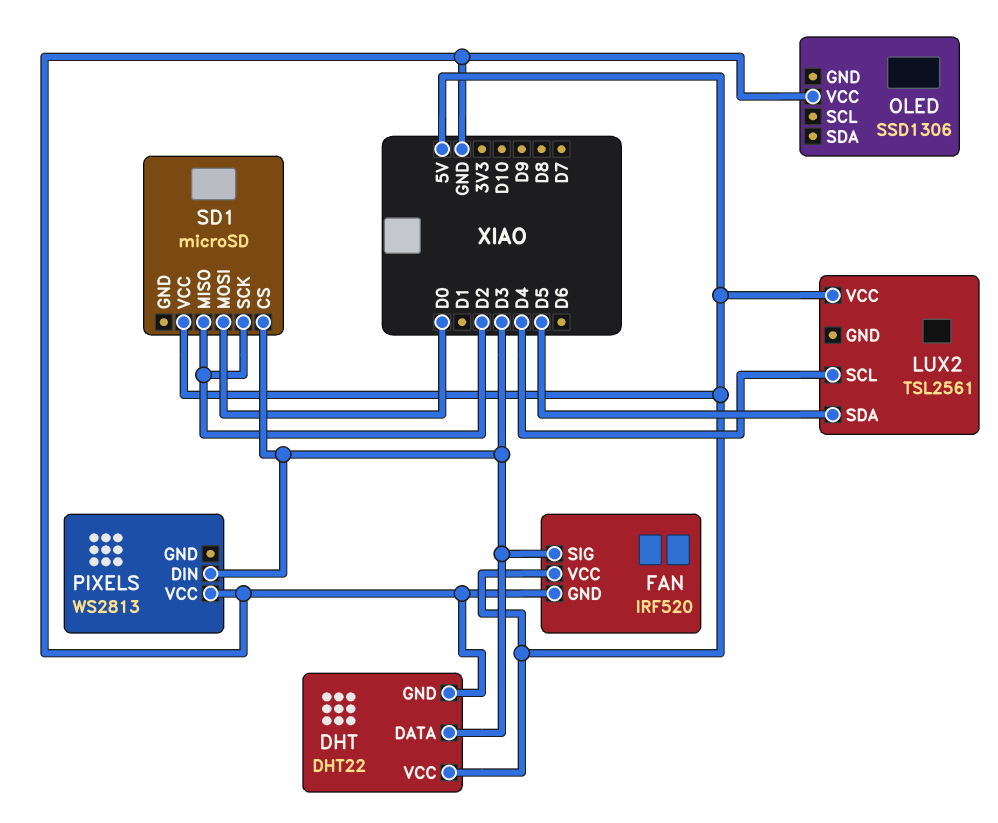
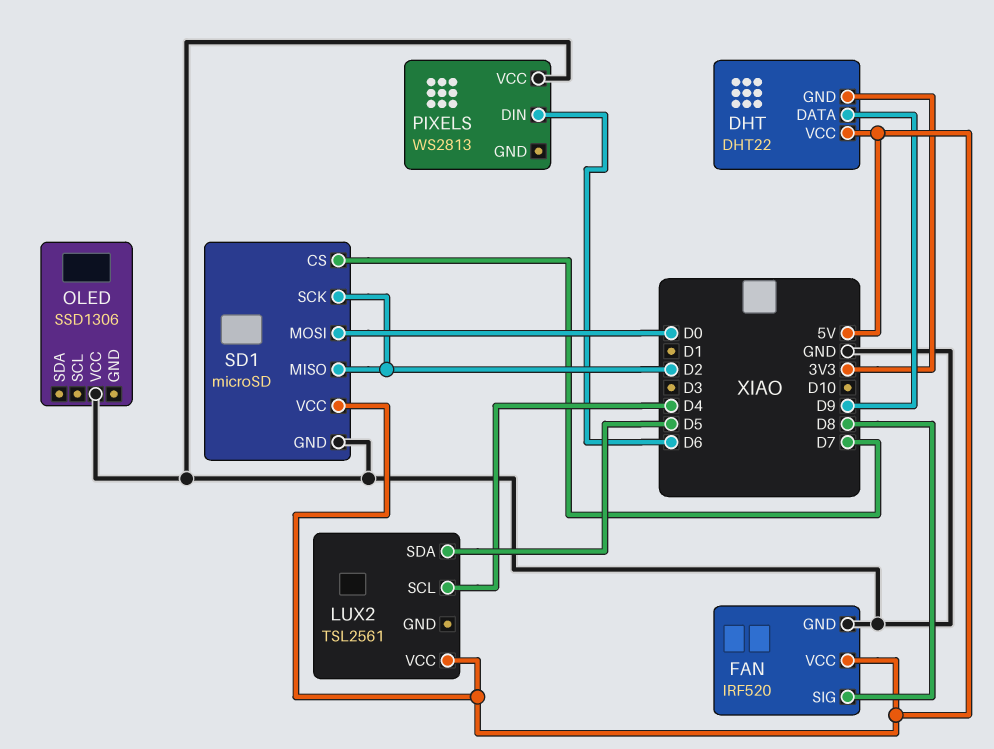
DHT pin DATA: D3 -> D9
DHT pin GND: GND -> 3V3
FAN pin SIG: D3 -> D8
PIXELS pin DIN: D3 -> D6
SD1 pin CS: D3 -> D7
SD1 pin GND: none -> GND

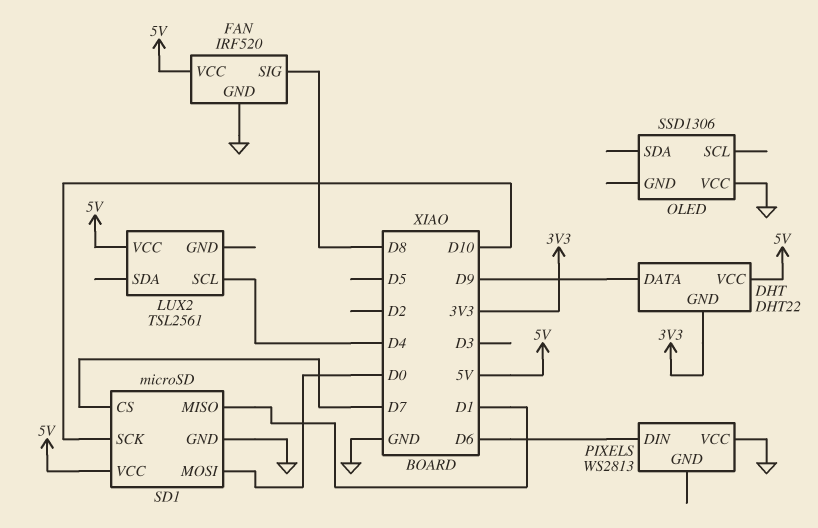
LUX2 pin SDA: D5 -> none
SD1 pin MISO: D2 -> D1
SD1 pin SCK: D2 -> D10

